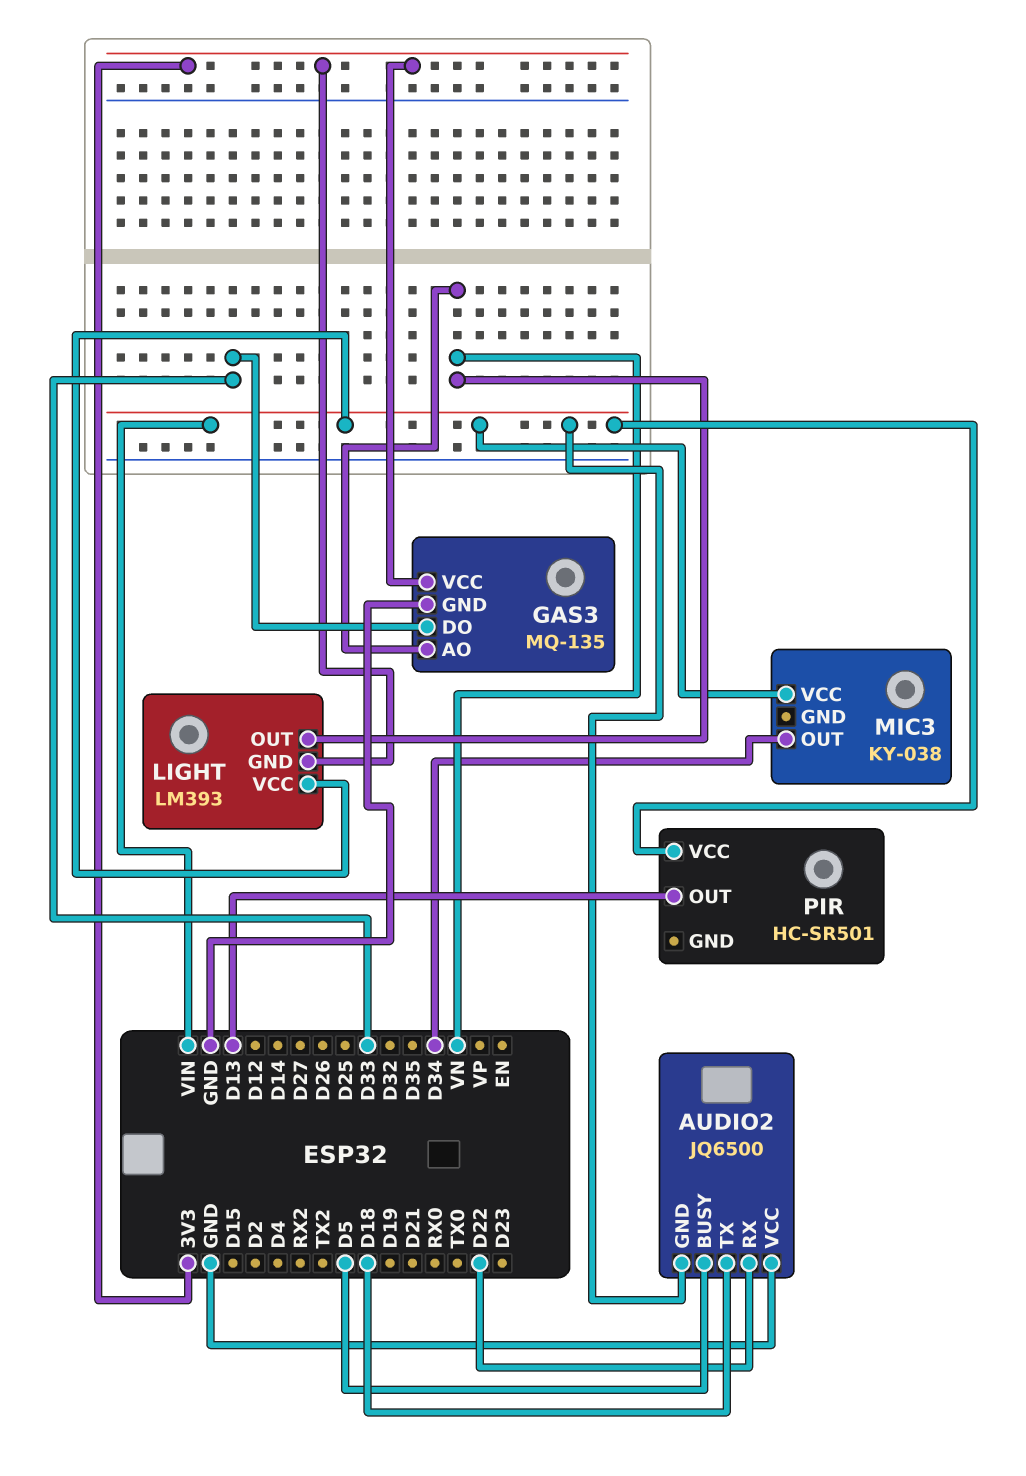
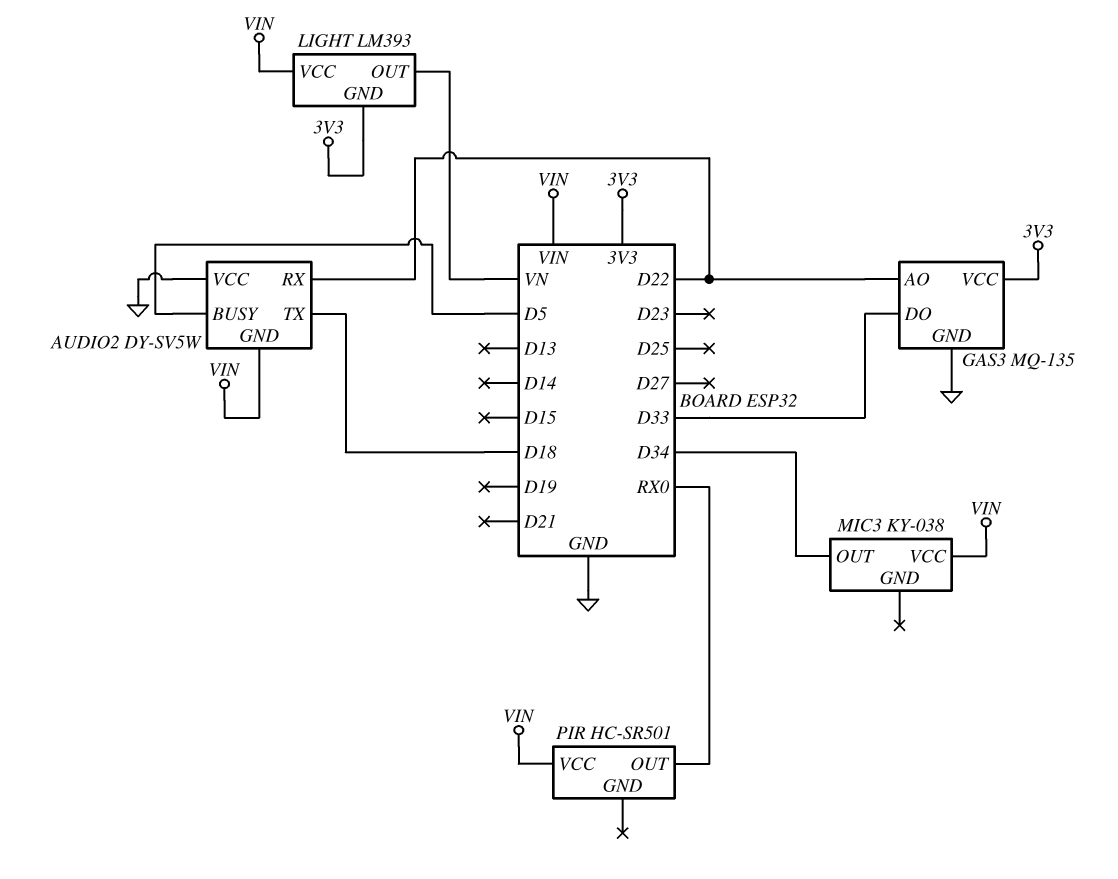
AUDIO2: JQ6500 -> DY-SV5W
GAS3 pin AO: VN -> D22
PIR pin OUT: D13 -> RX0

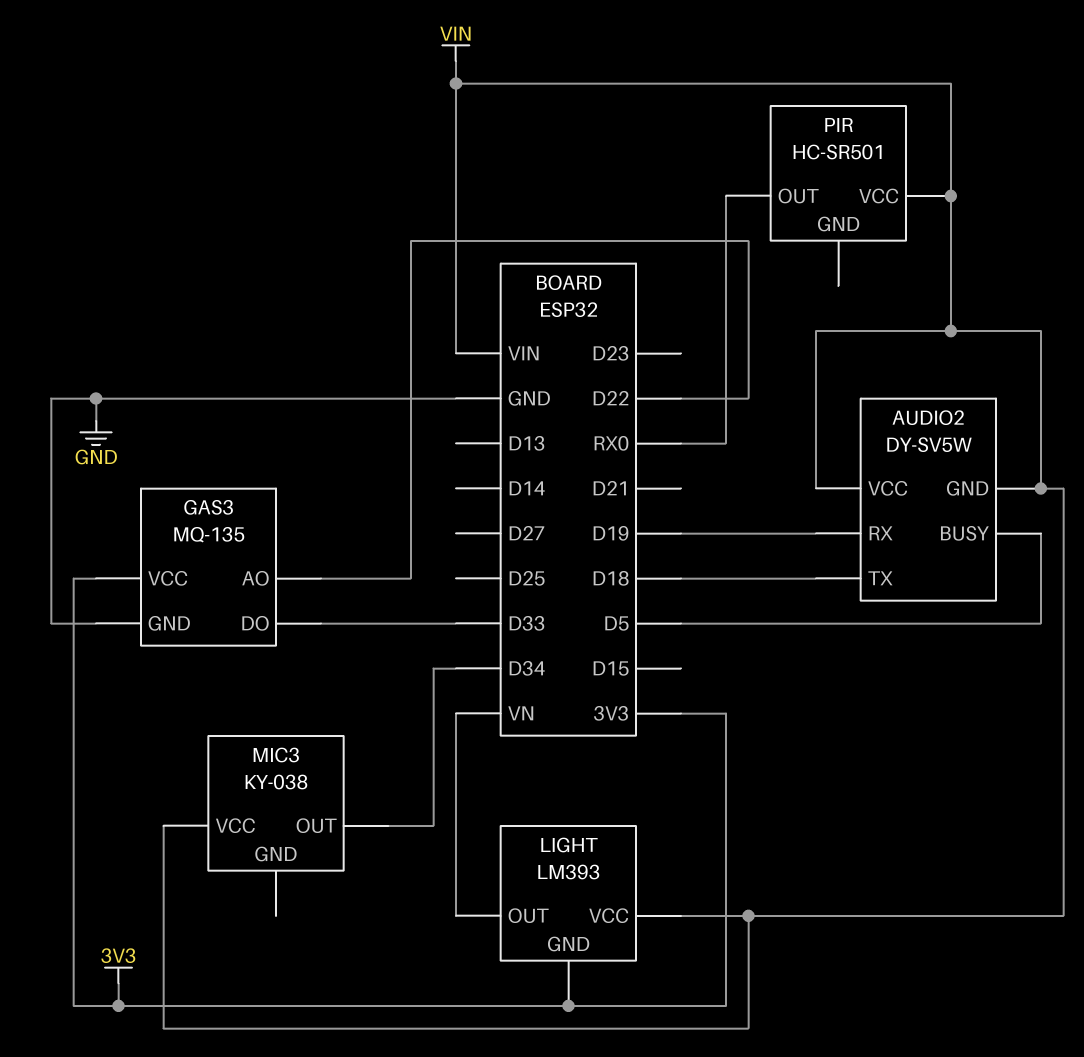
AUDIO2 pin RX: D22 -> D19
AUDIO2 pin VCC: GND -> VIN

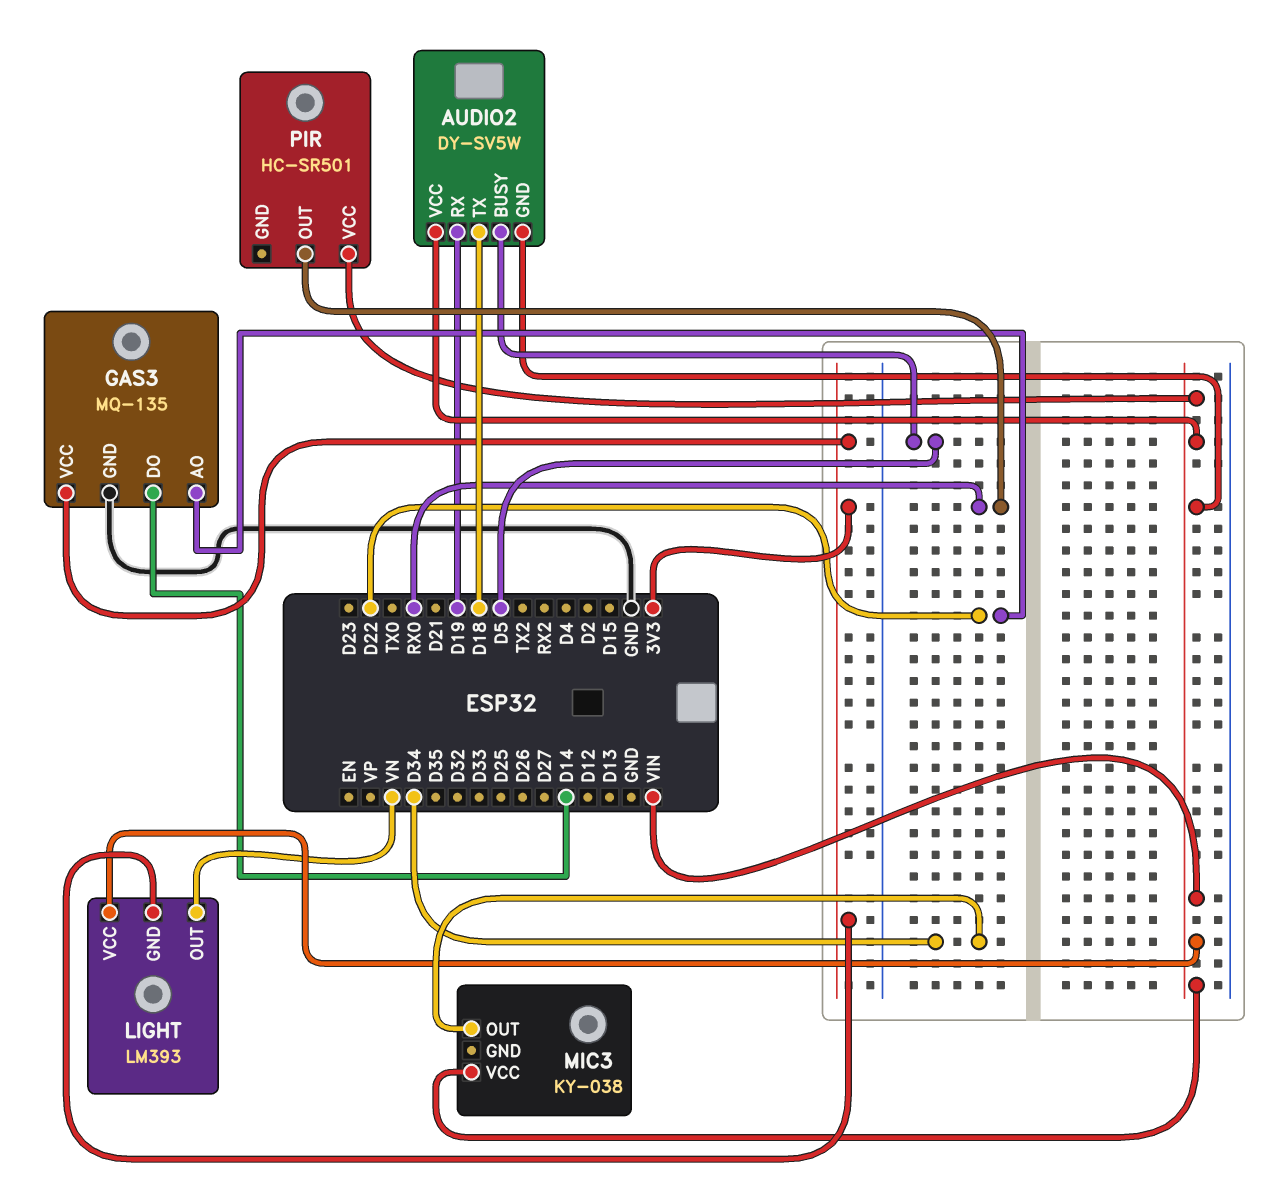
GAS3 pin DO: D33 -> D14

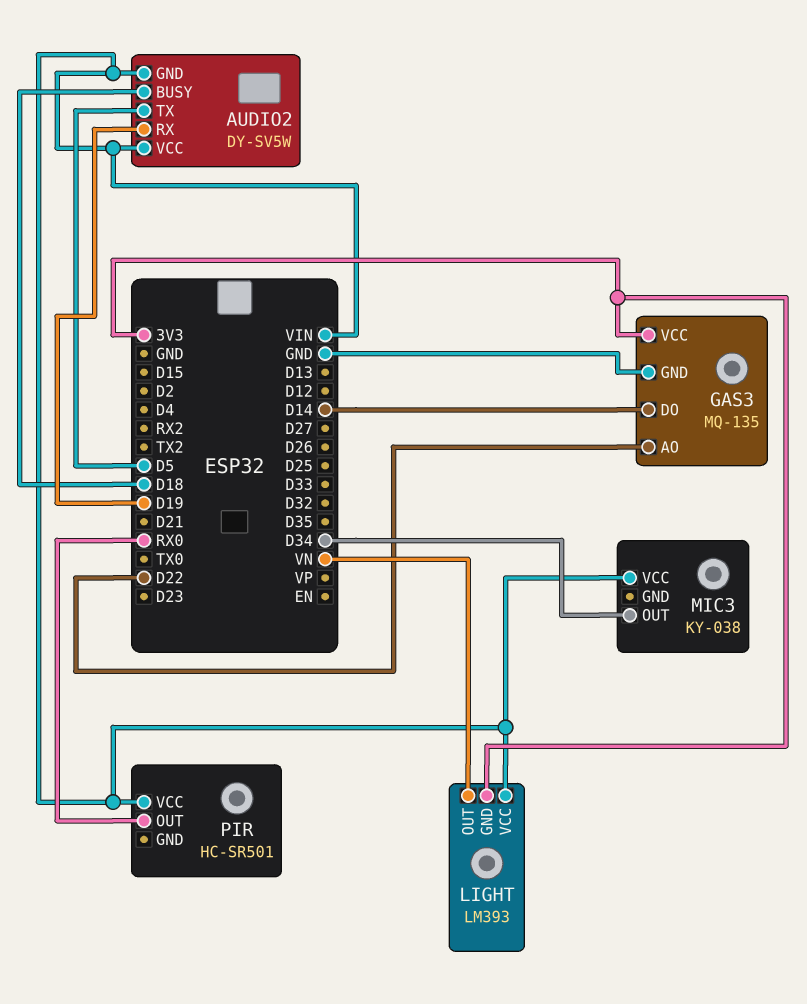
AUDIO2 pin BUSY: D5 -> D18
AUDIO2 pin TX: D18 -> D5

